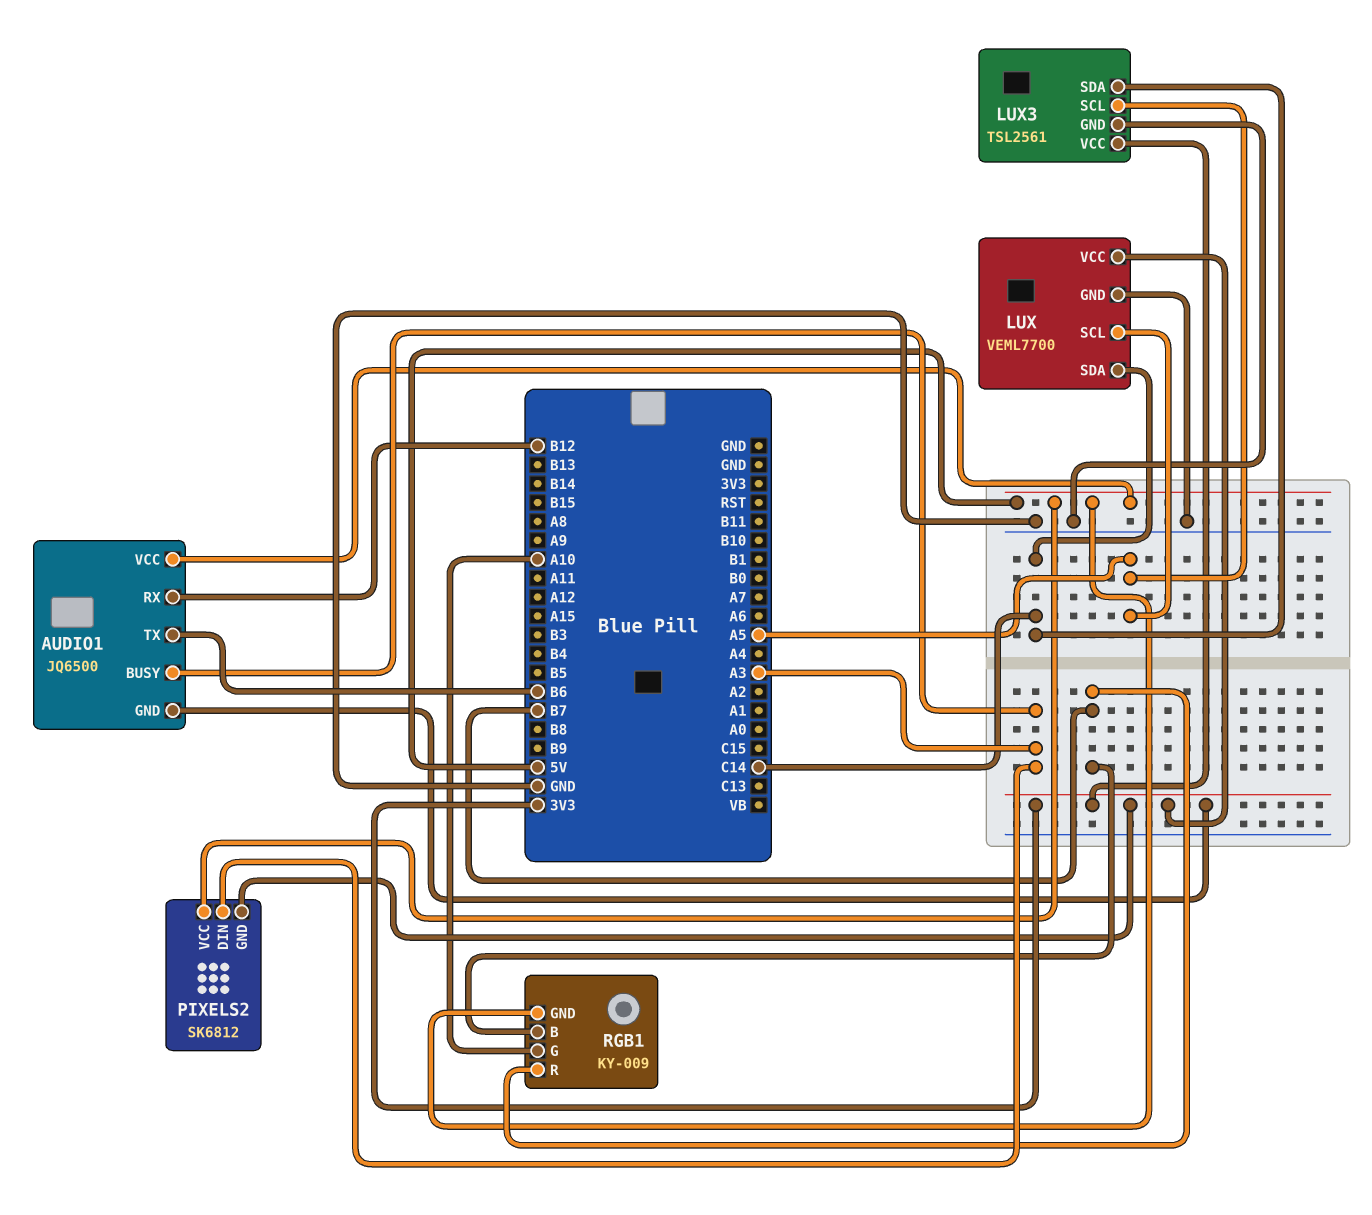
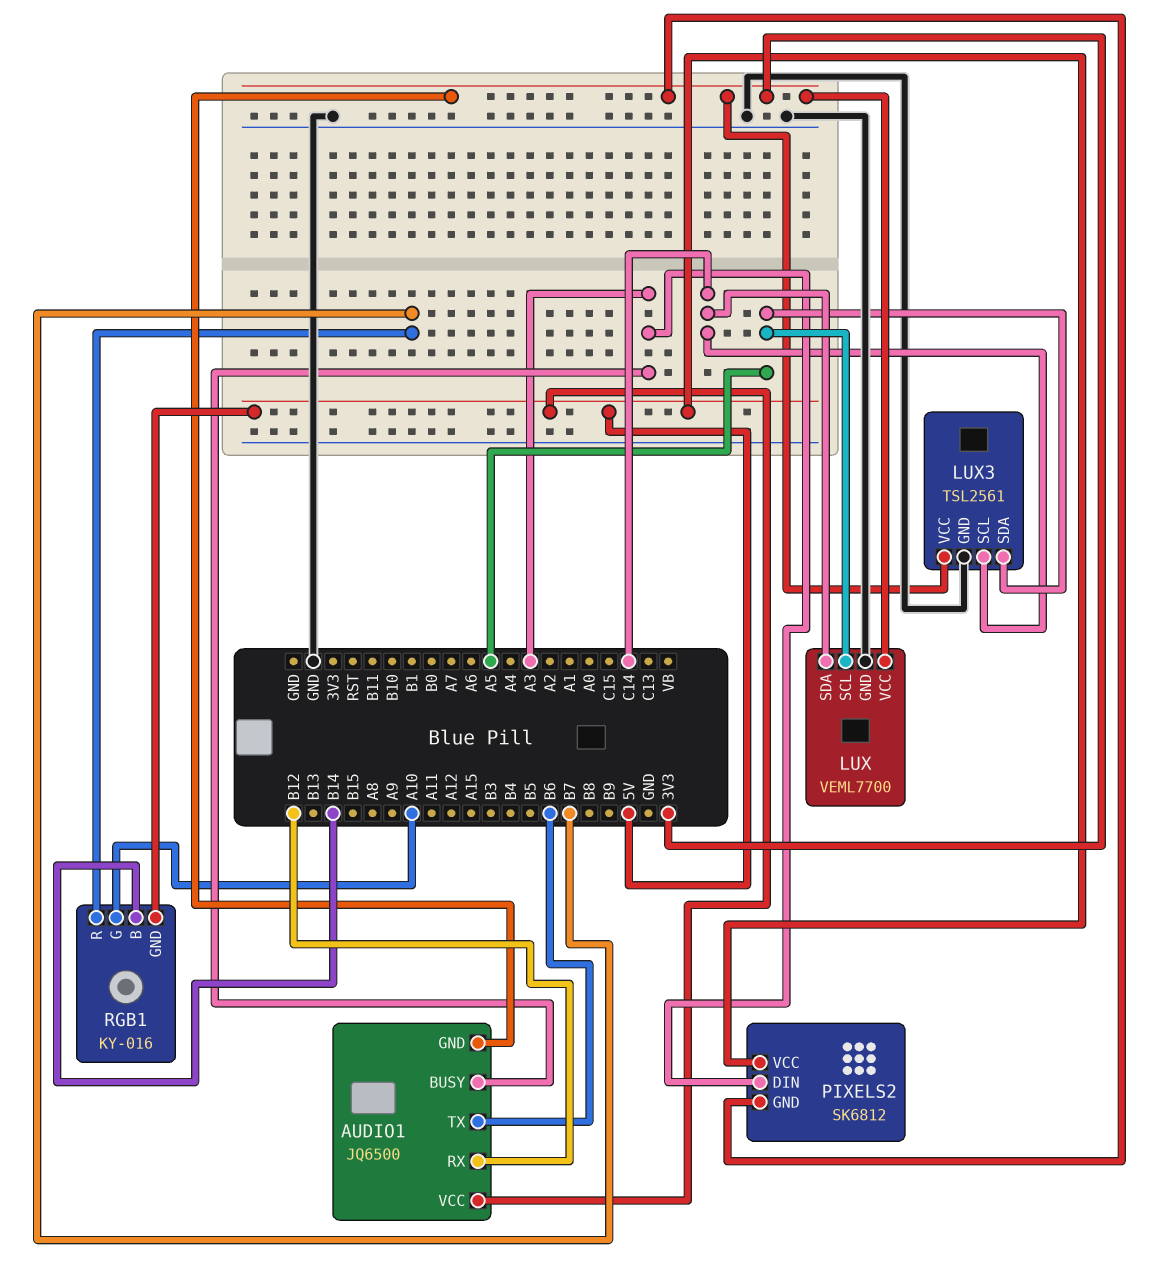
LUX3 pin SCL: A5 -> C14
LUX3 pin SDA: C14 -> A5
RGB1: KY-009 -> KY-016
RGB1 pin B: B7 -> B14

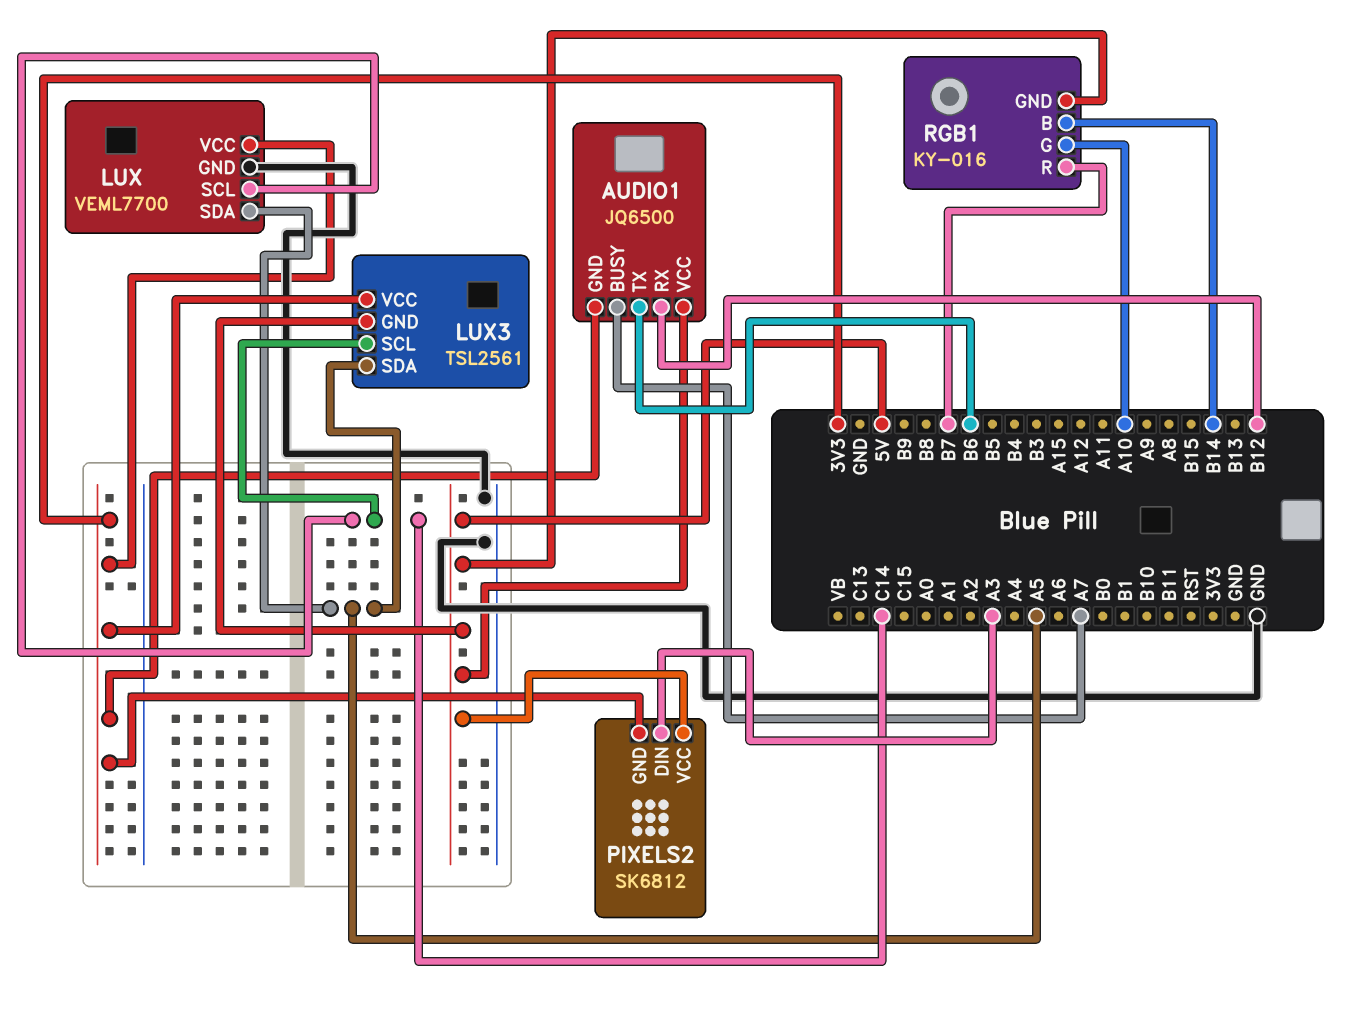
AUDIO1 pin BUSY: A3 -> A7
LUX pin SCL: A5 -> C14
LUX pin SDA: C14 -> A5
LUX3 pin GND: GND -> 5V

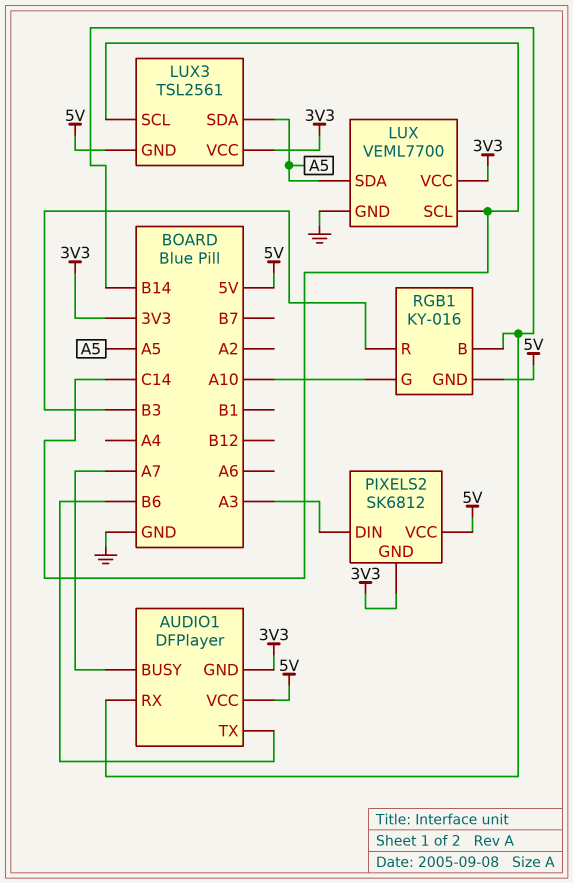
AUDIO1: JQ6500 -> DFPlayer
AUDIO1 pin RX: B12 -> B14
RGB1 pin R: B7 -> B3

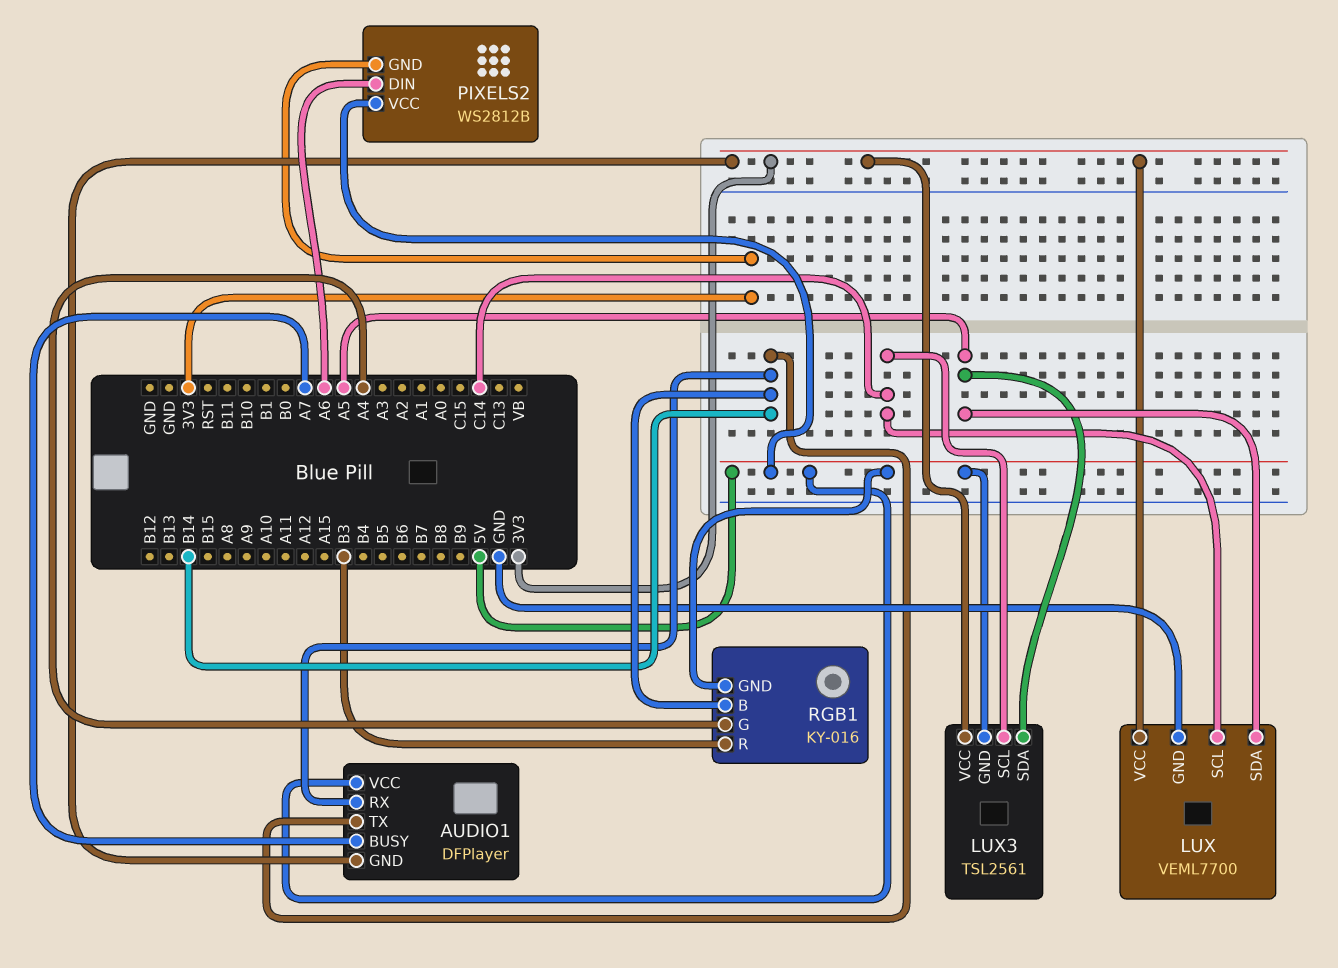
AUDIO1 pin TX: B6 -> B14
PIXELS2: SK6812 -> WS2812B
PIXELS2 pin DIN: A3 -> A6
RGB1 pin G: A10 -> A4

